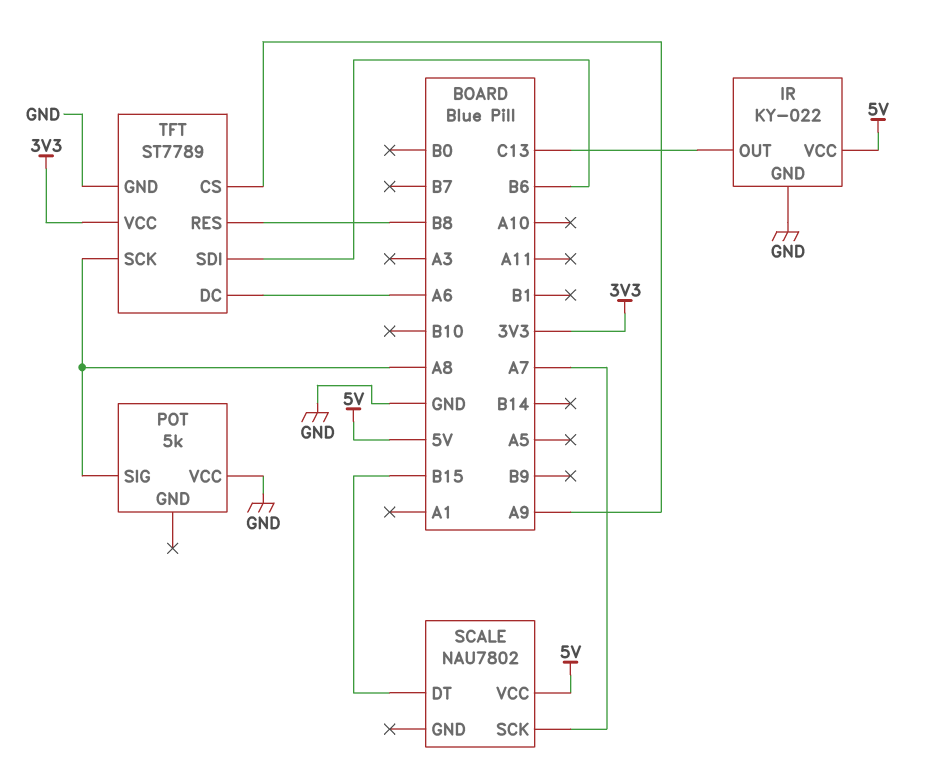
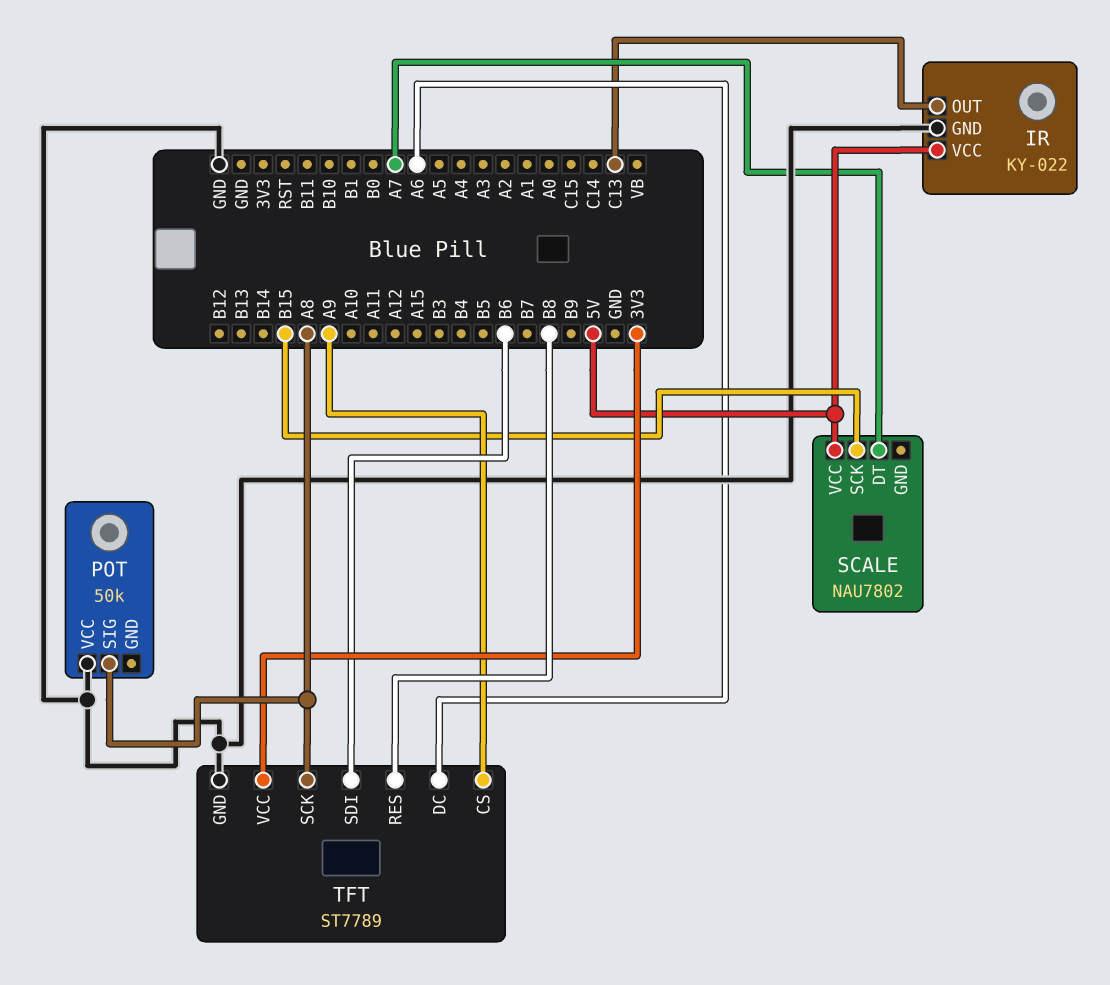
POT: 5k -> 50k
SCALE pin DT: B15 -> A7
SCALE pin SCK: A7 -> B15

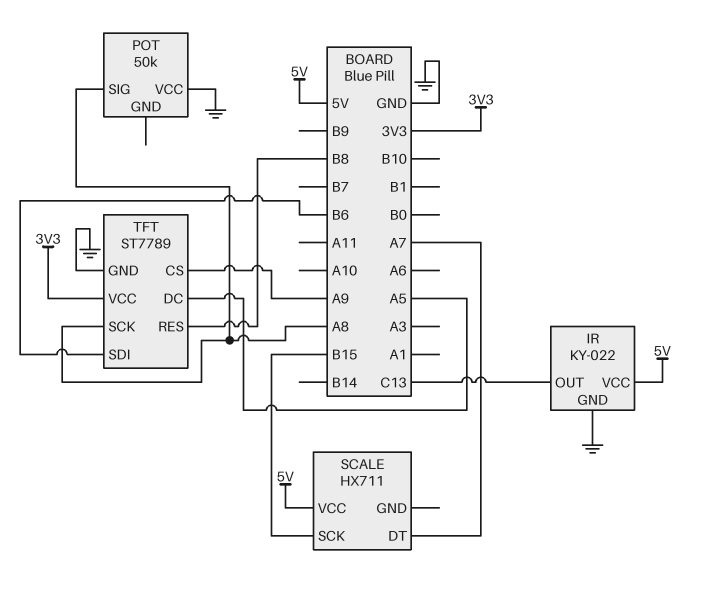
SCALE: NAU7802 -> HX711
TFT pin DC: A6 -> A5

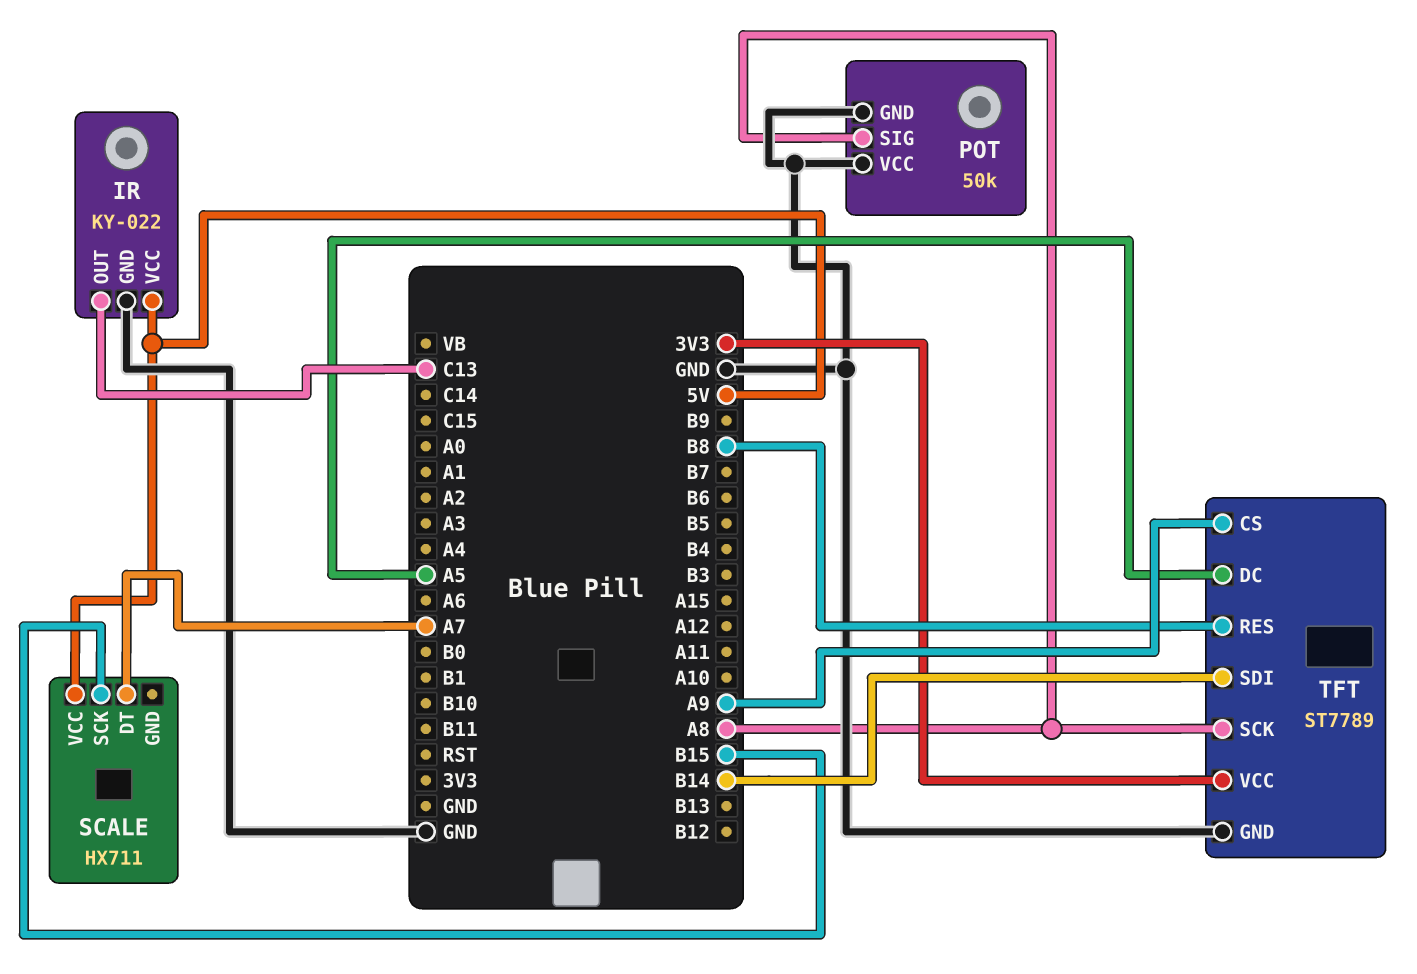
POT pin GND: none -> GND
TFT pin SDI: B6 -> B14

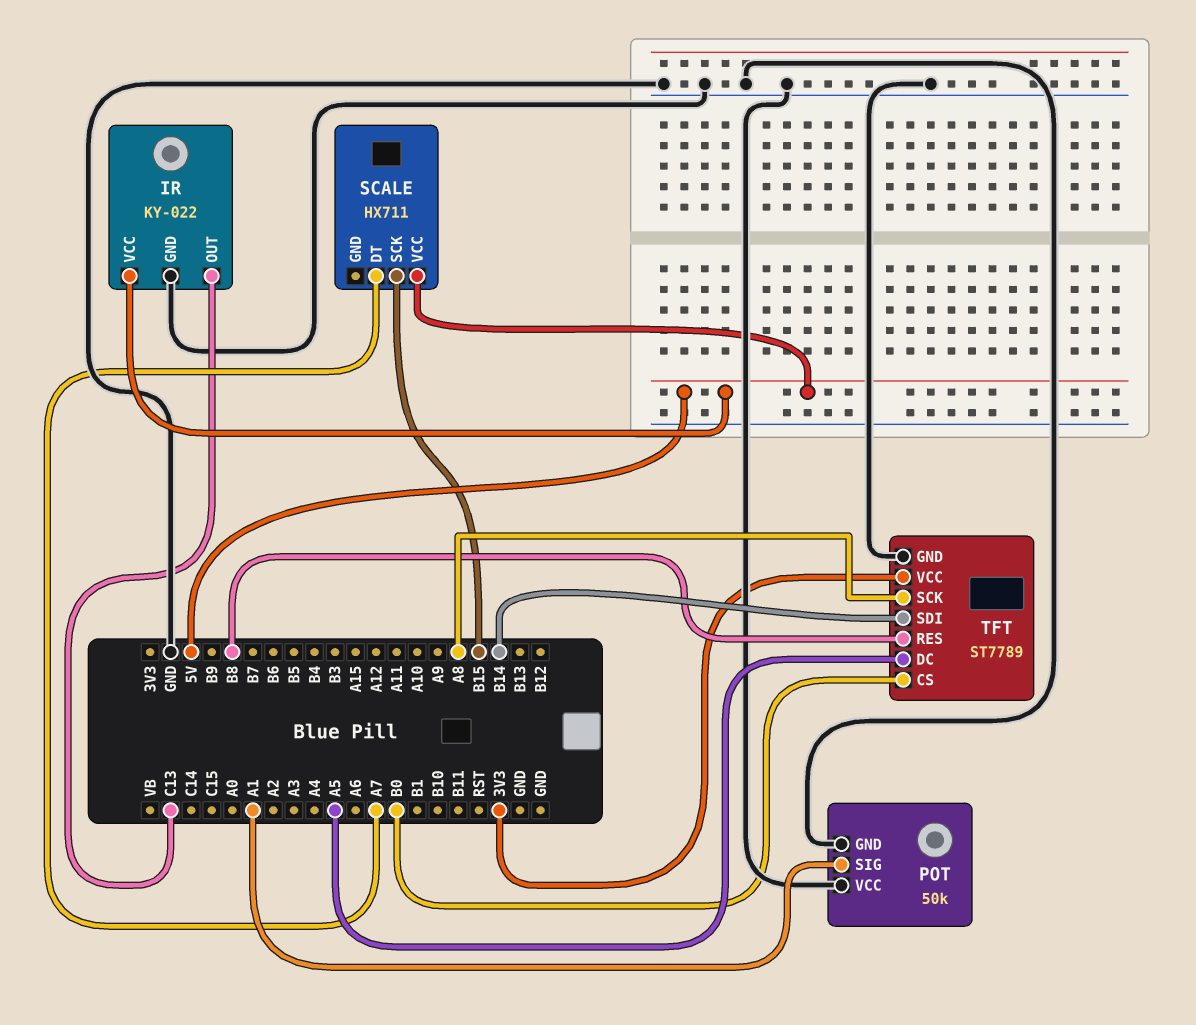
POT pin SIG: A8 -> A1
TFT pin CS: A9 -> B0

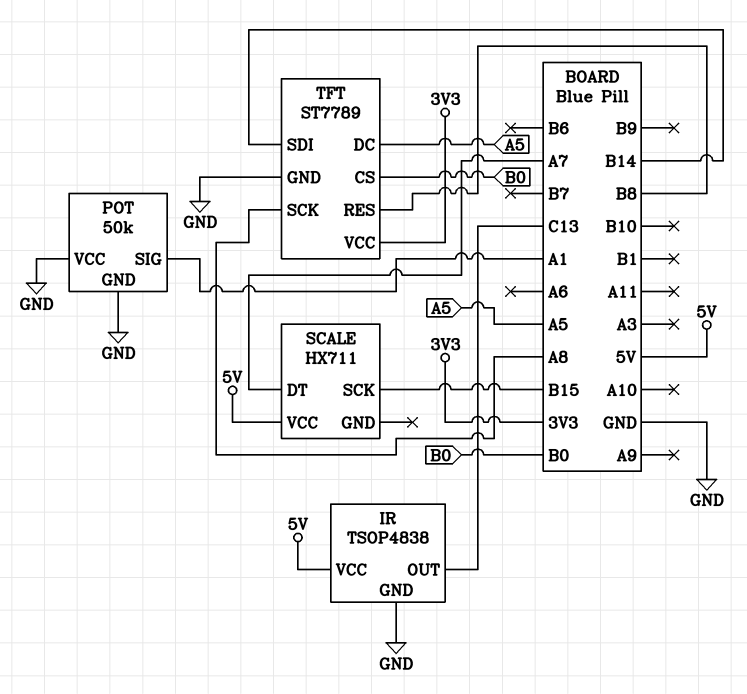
IR: KY-022 -> TSOP4838

